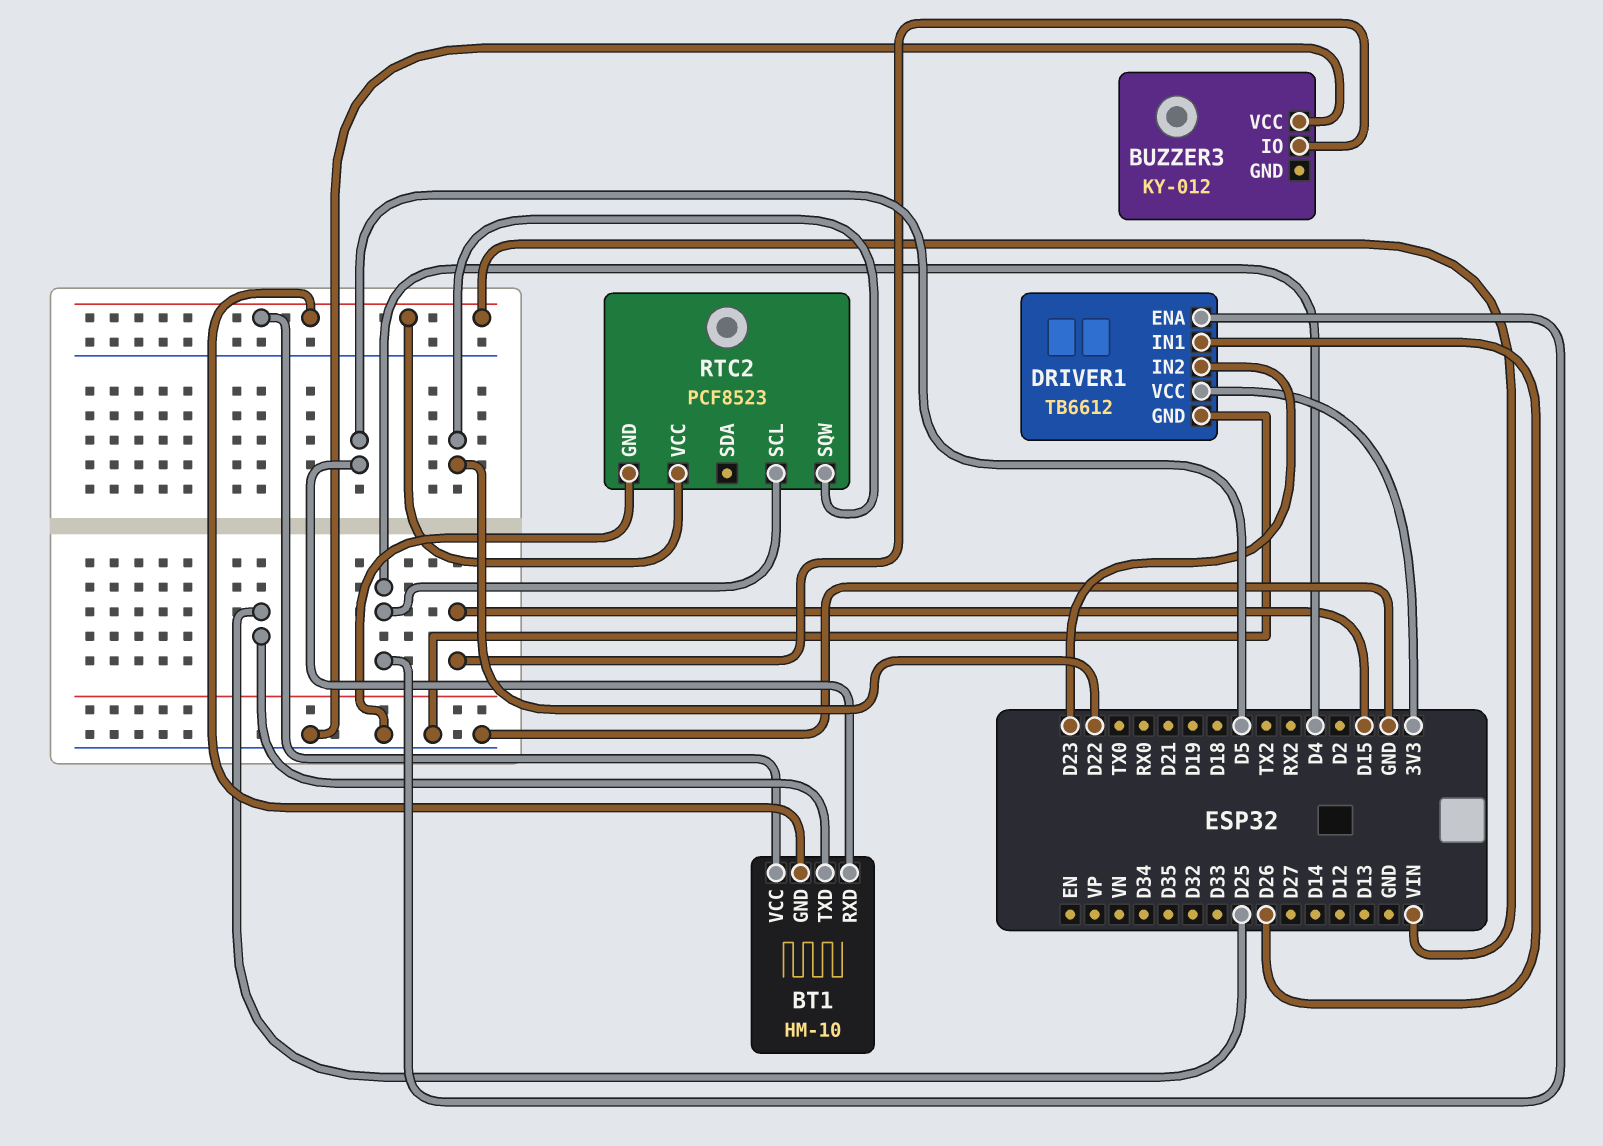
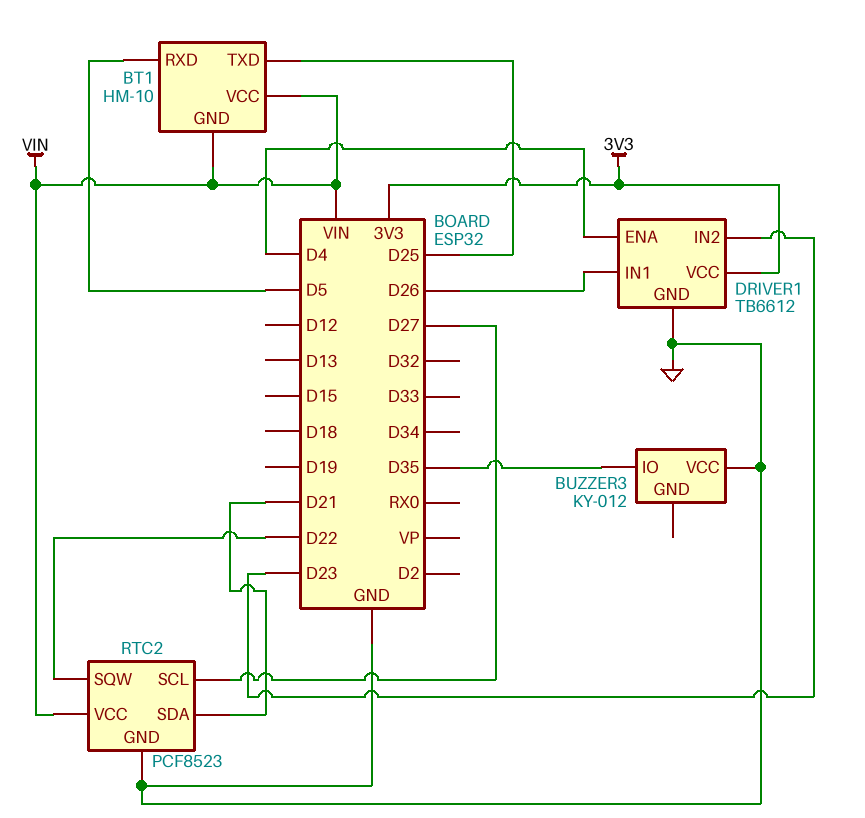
BUZZER3 pin IO: D15 -> D35
RTC2 pin SCL: D4 -> D27
RTC2 pin SDA: none -> D21

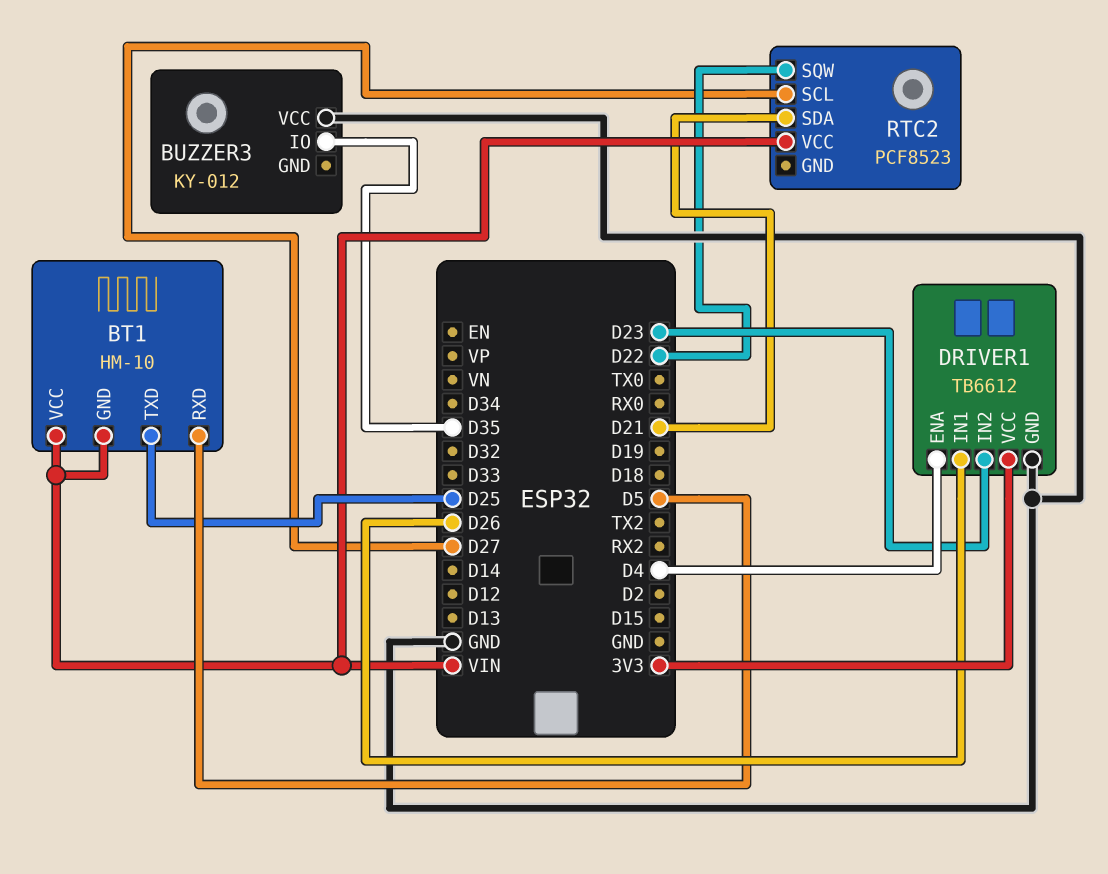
RTC2 pin GND: GND -> none

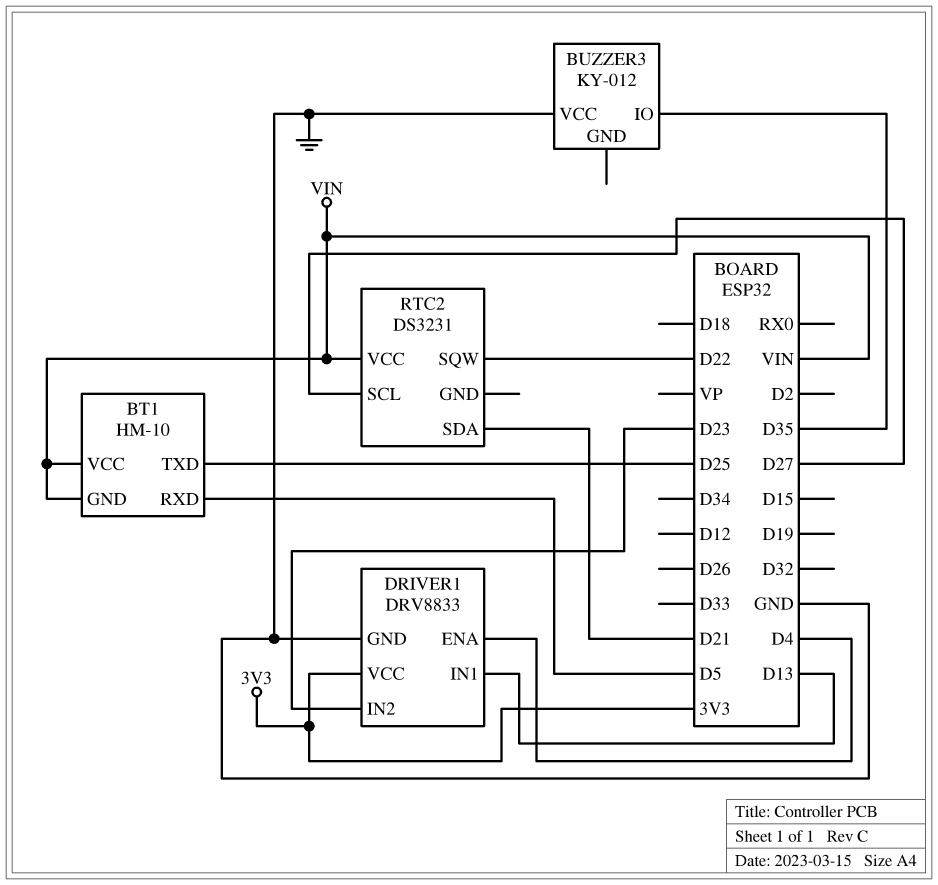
DRIVER1: TB6612 -> DRV8833
DRIVER1 pin IN1: D26 -> D13
RTC2: PCF8523 -> DS3231

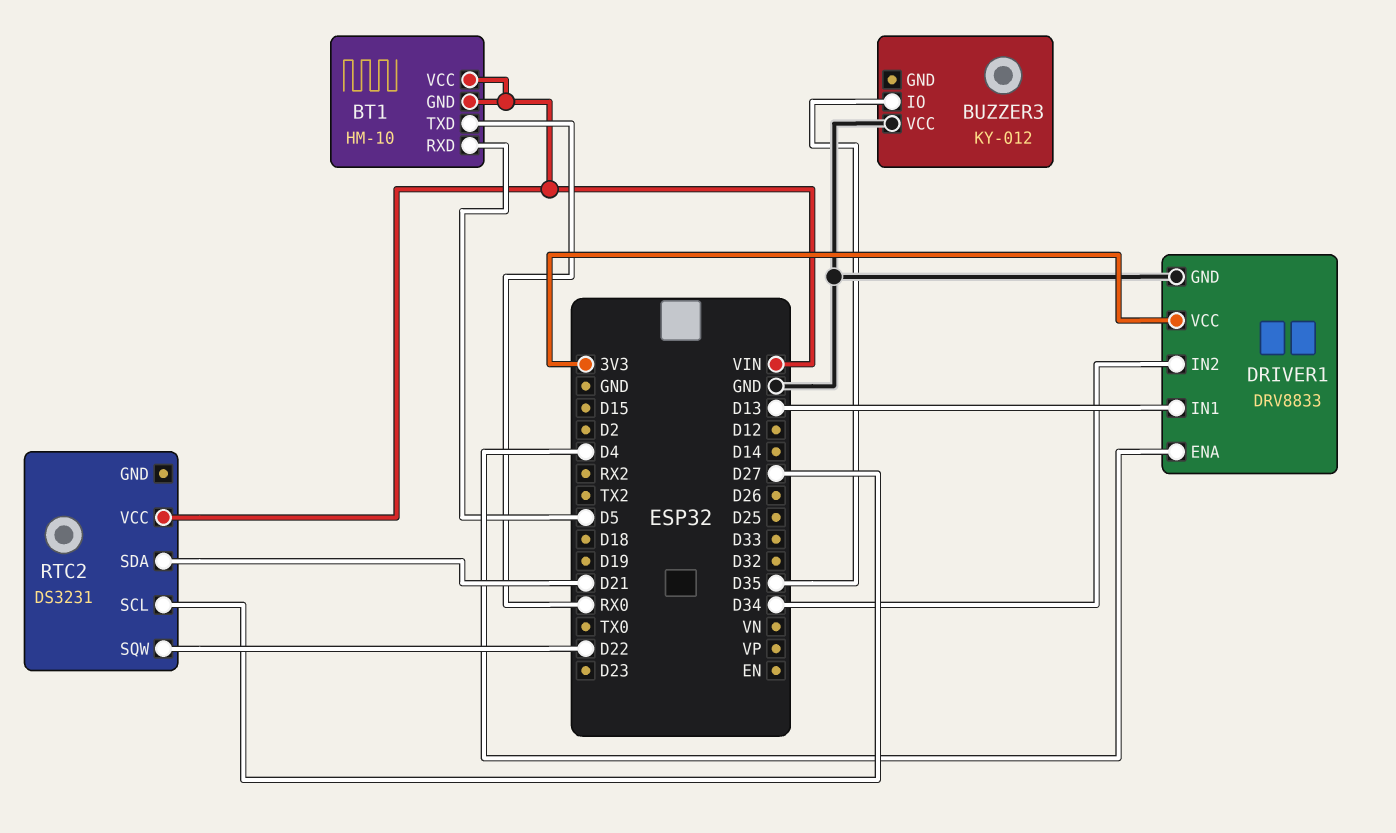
BT1 pin TXD: D25 -> RX0
DRIVER1 pin IN2: D23 -> D34

